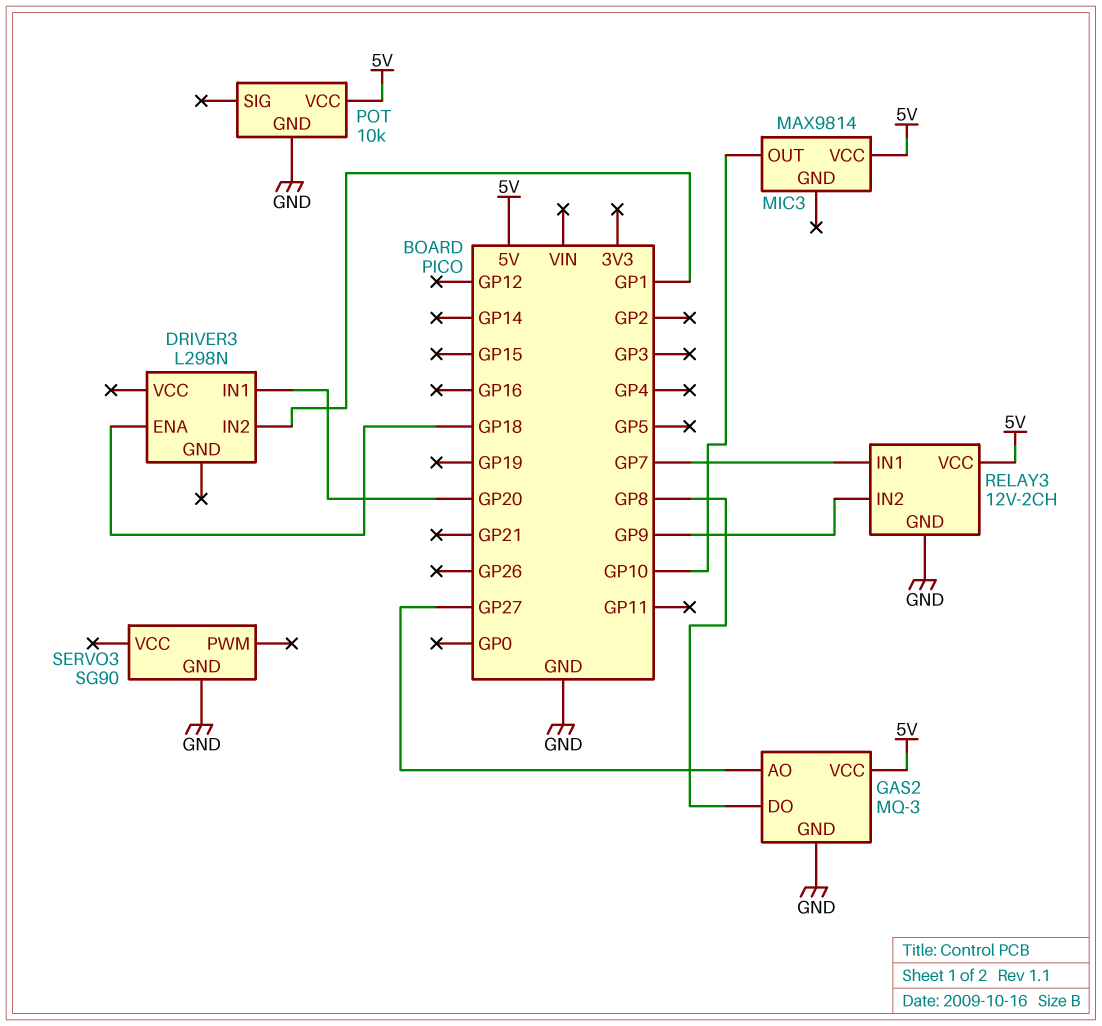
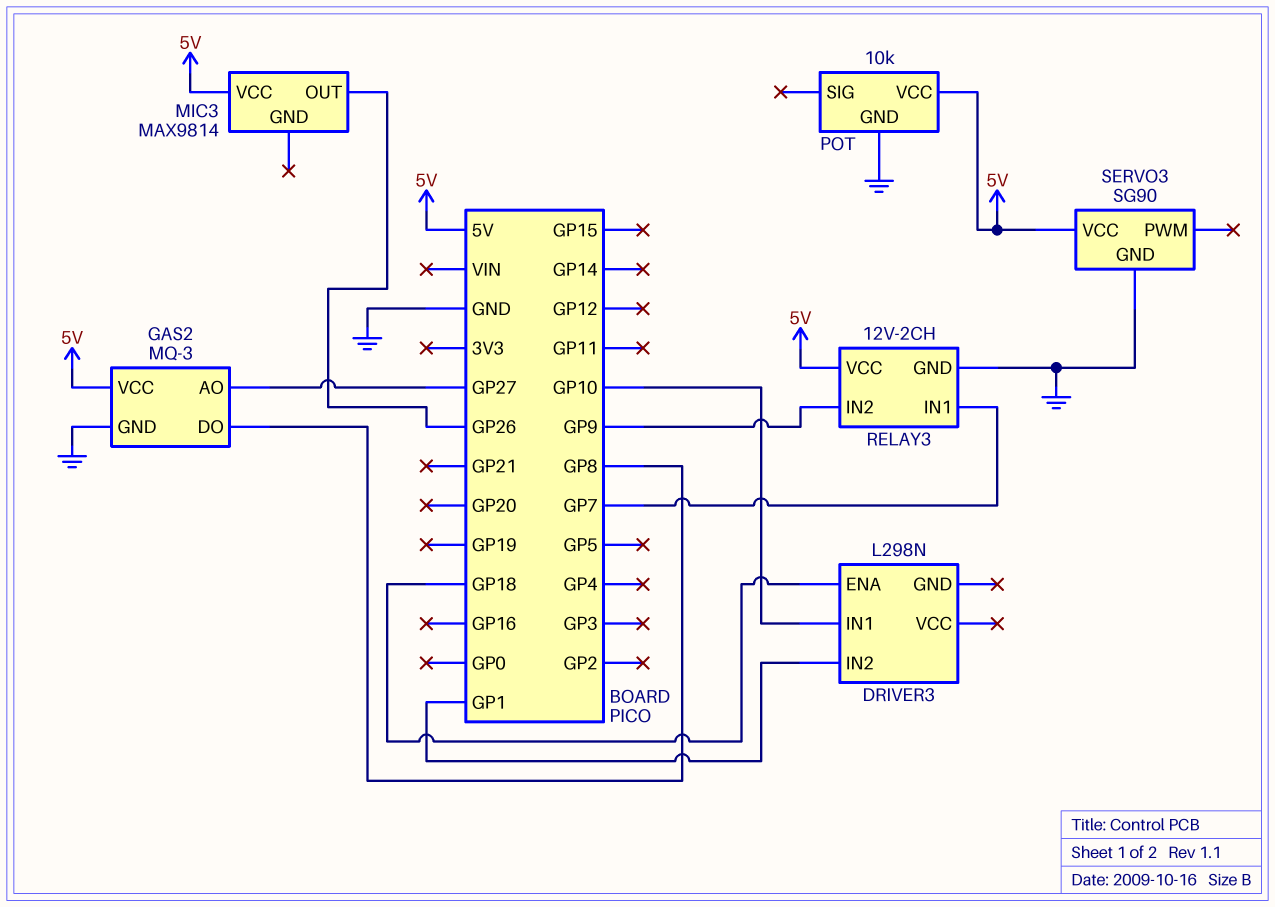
DRIVER3 pin IN1: GP20 -> GP10
MIC3 pin OUT: GP10 -> GP26
SERVO3 pin VCC: none -> 5V

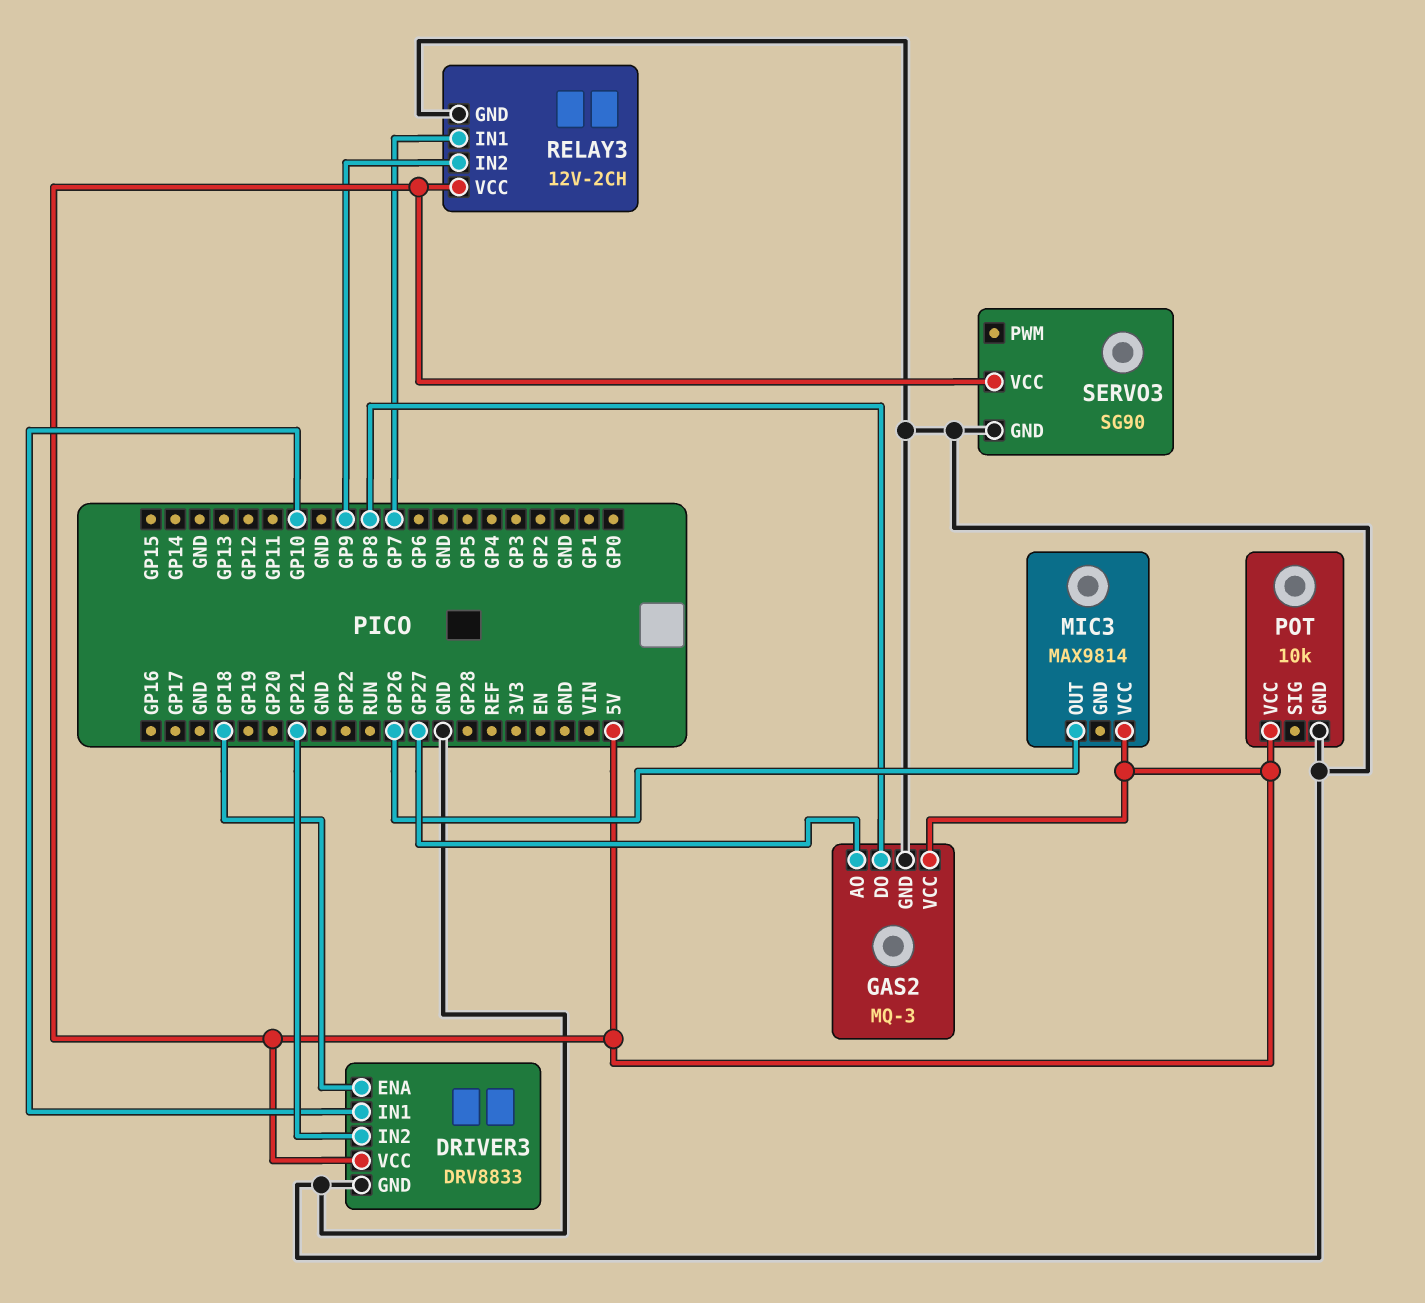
DRIVER3: L298N -> DRV8833
DRIVER3 pin GND: none -> GND
DRIVER3 pin IN2: GP1 -> GP21
DRIVER3 pin VCC: none -> 5V

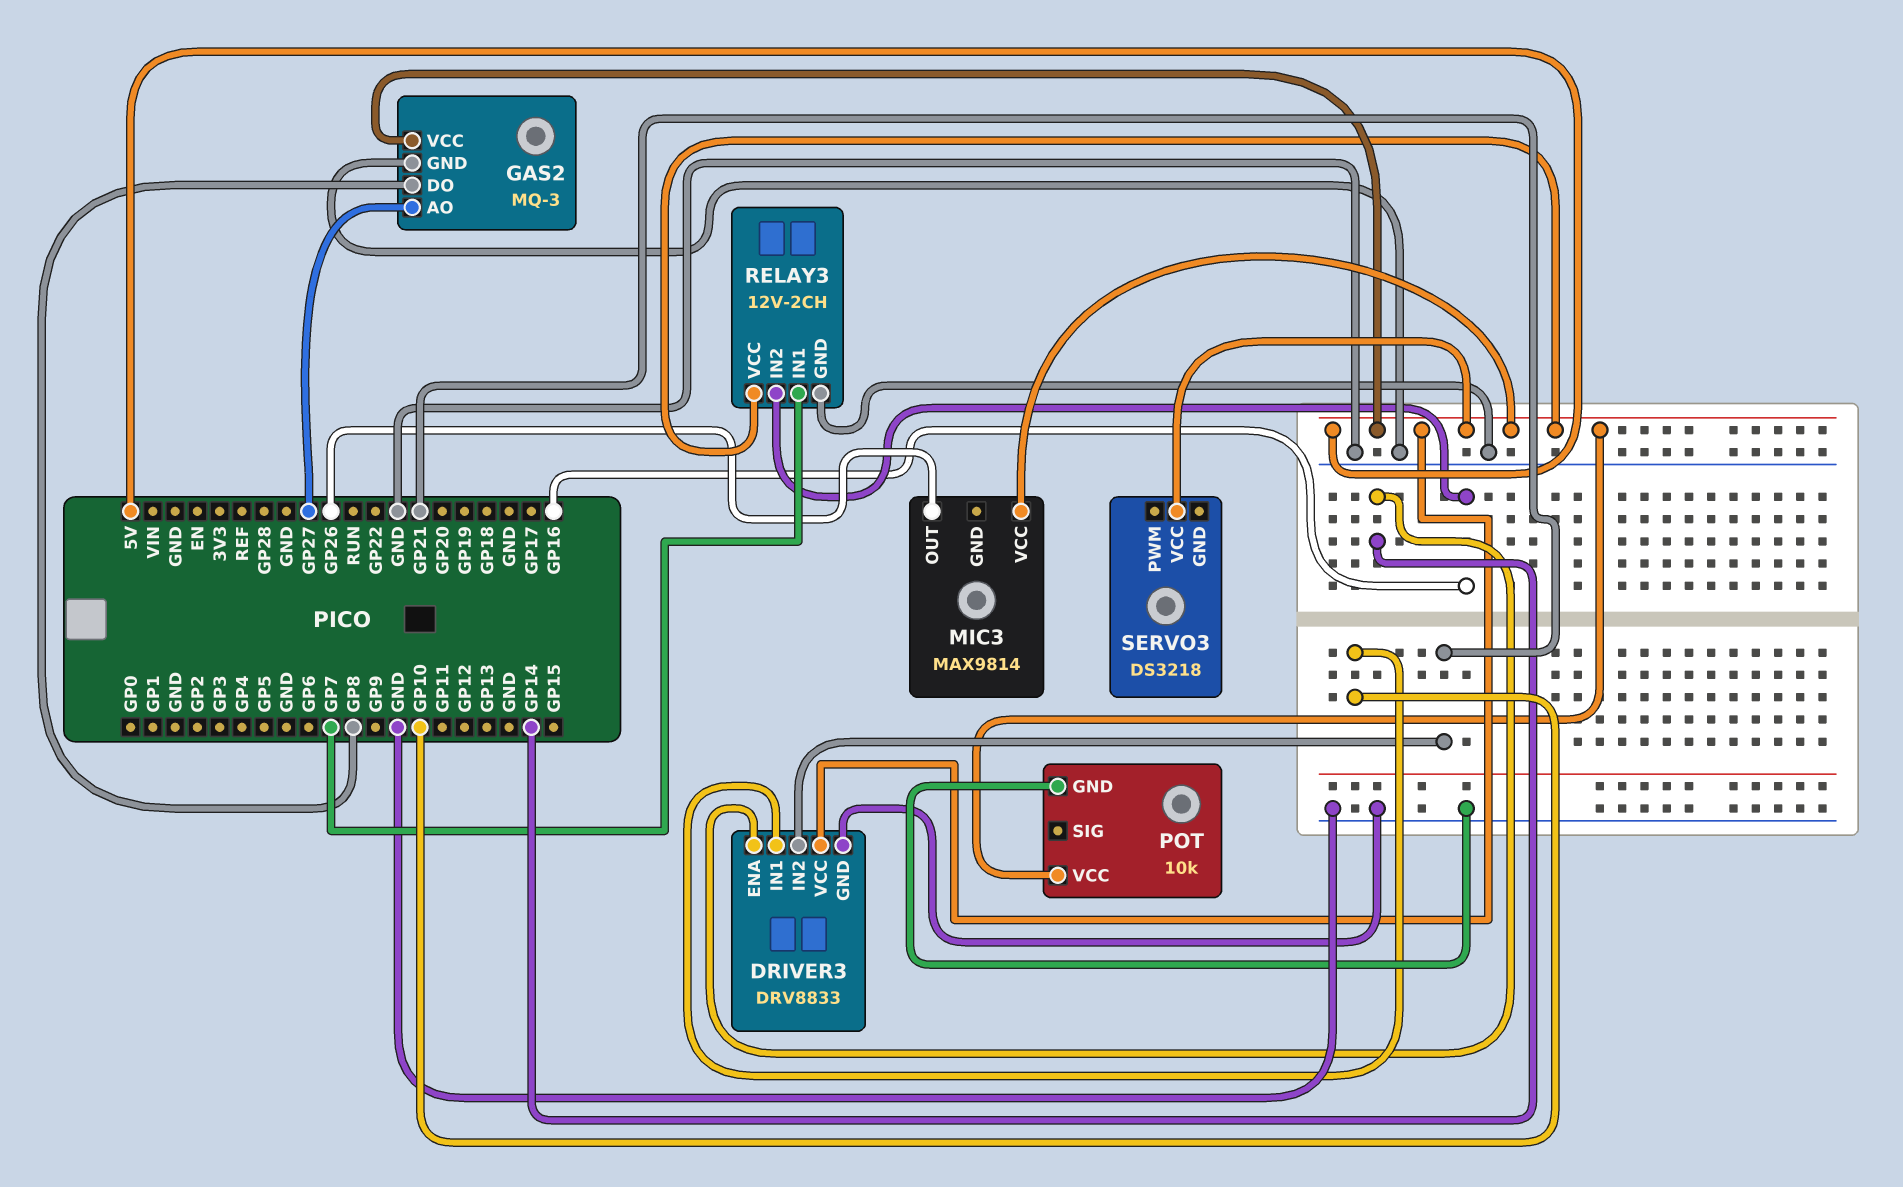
DRIVER3 pin ENA: GP18 -> GP14
RELAY3 pin IN2: GP9 -> GP16
SERVO3: SG90 -> DS3218
SERVO3 pin GND: GND -> none

